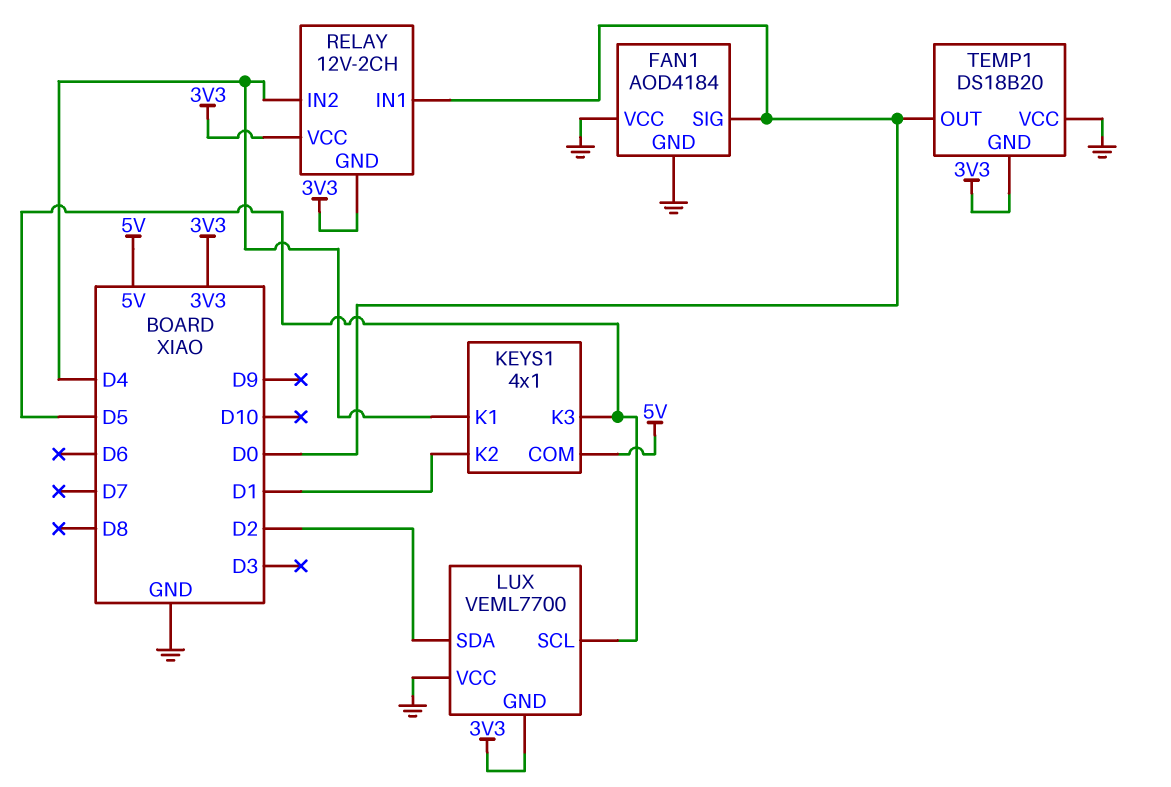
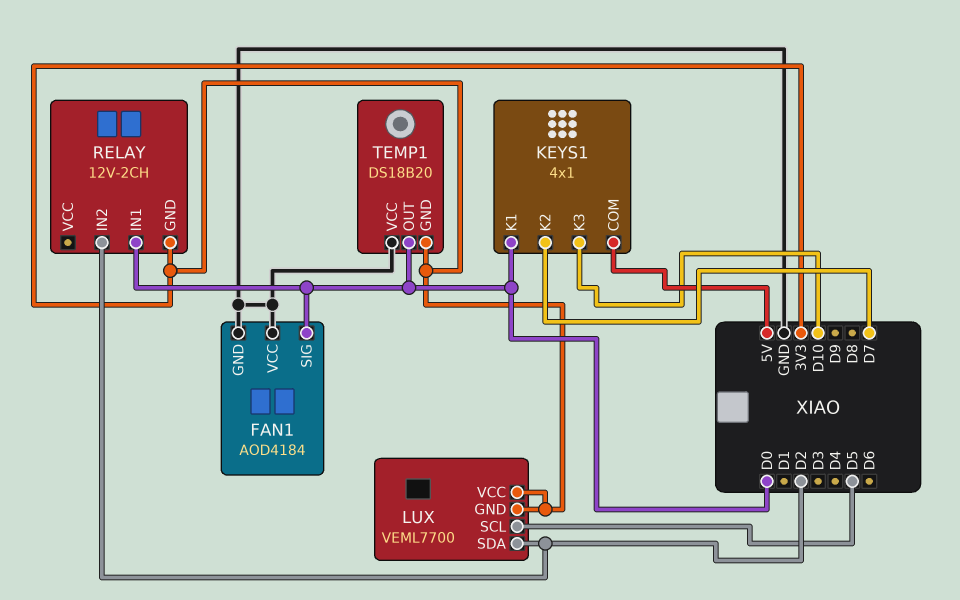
KEYS1 pin K1: D4 -> D0
KEYS1 pin K2: D1 -> D7
KEYS1 pin K3: D5 -> D10
LUX pin VCC: GND -> 3V3
RELAY pin IN2: D4 -> D2
RELAY pin VCC: 3V3 -> none

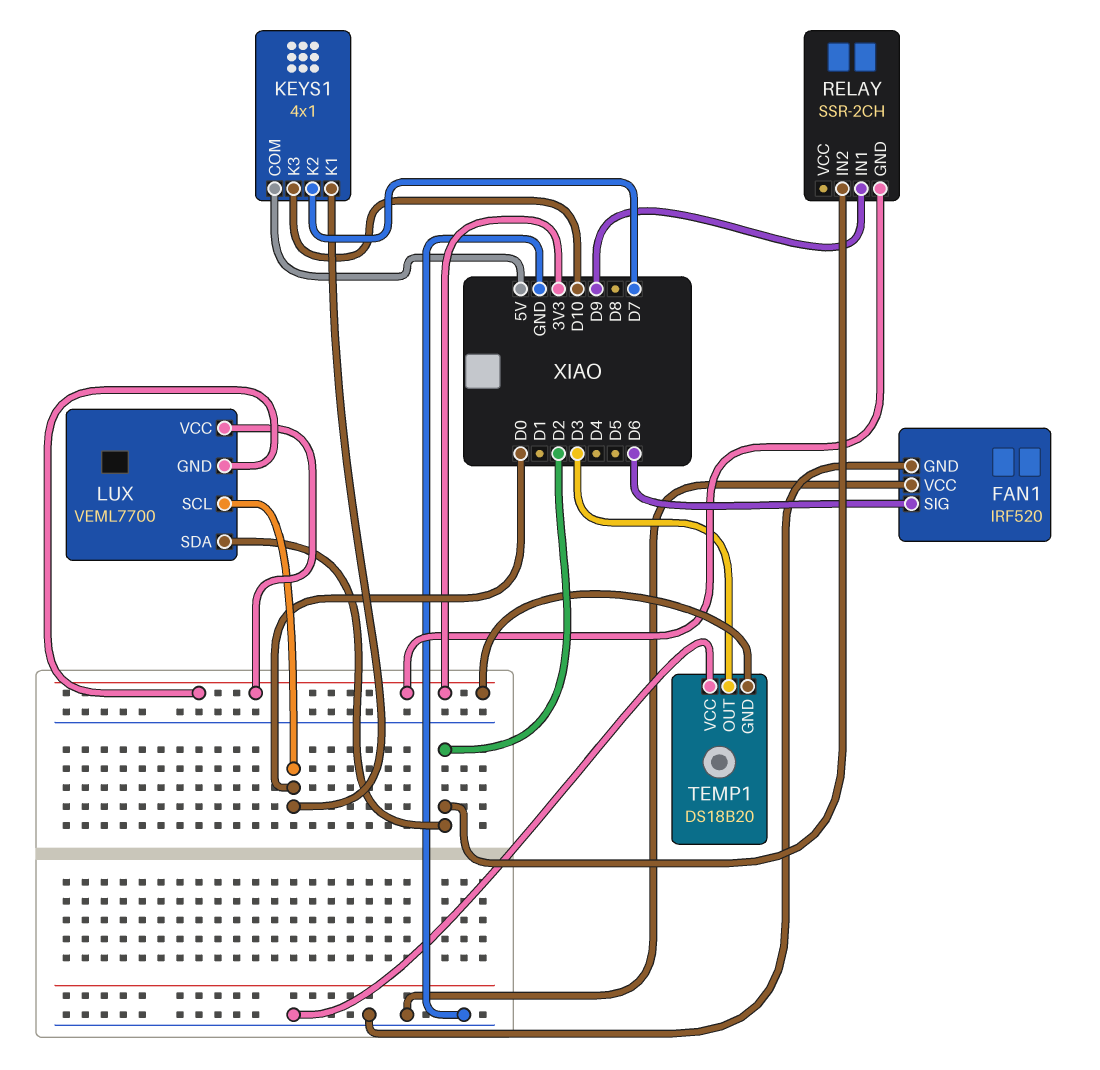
FAN1: AOD4184 -> IRF520
FAN1 pin SIG: D0 -> D6
LUX pin SCL: D5 -> D0
RELAY: 12V-2CH -> SSR-2CH
RELAY pin IN1: D0 -> D9
TEMP1 pin OUT: D0 -> D3

